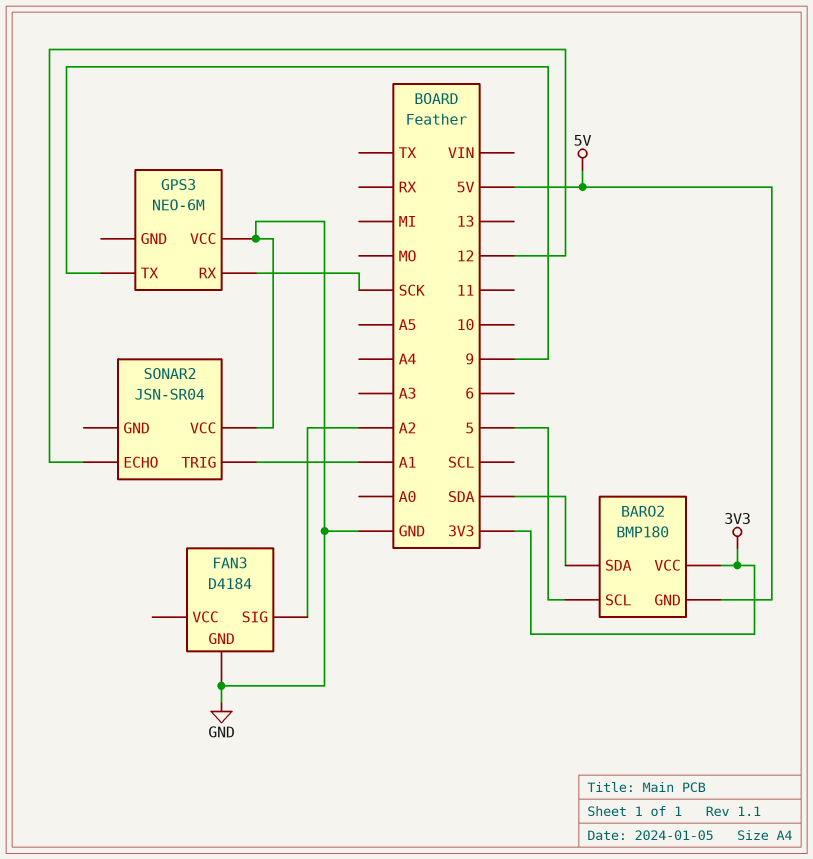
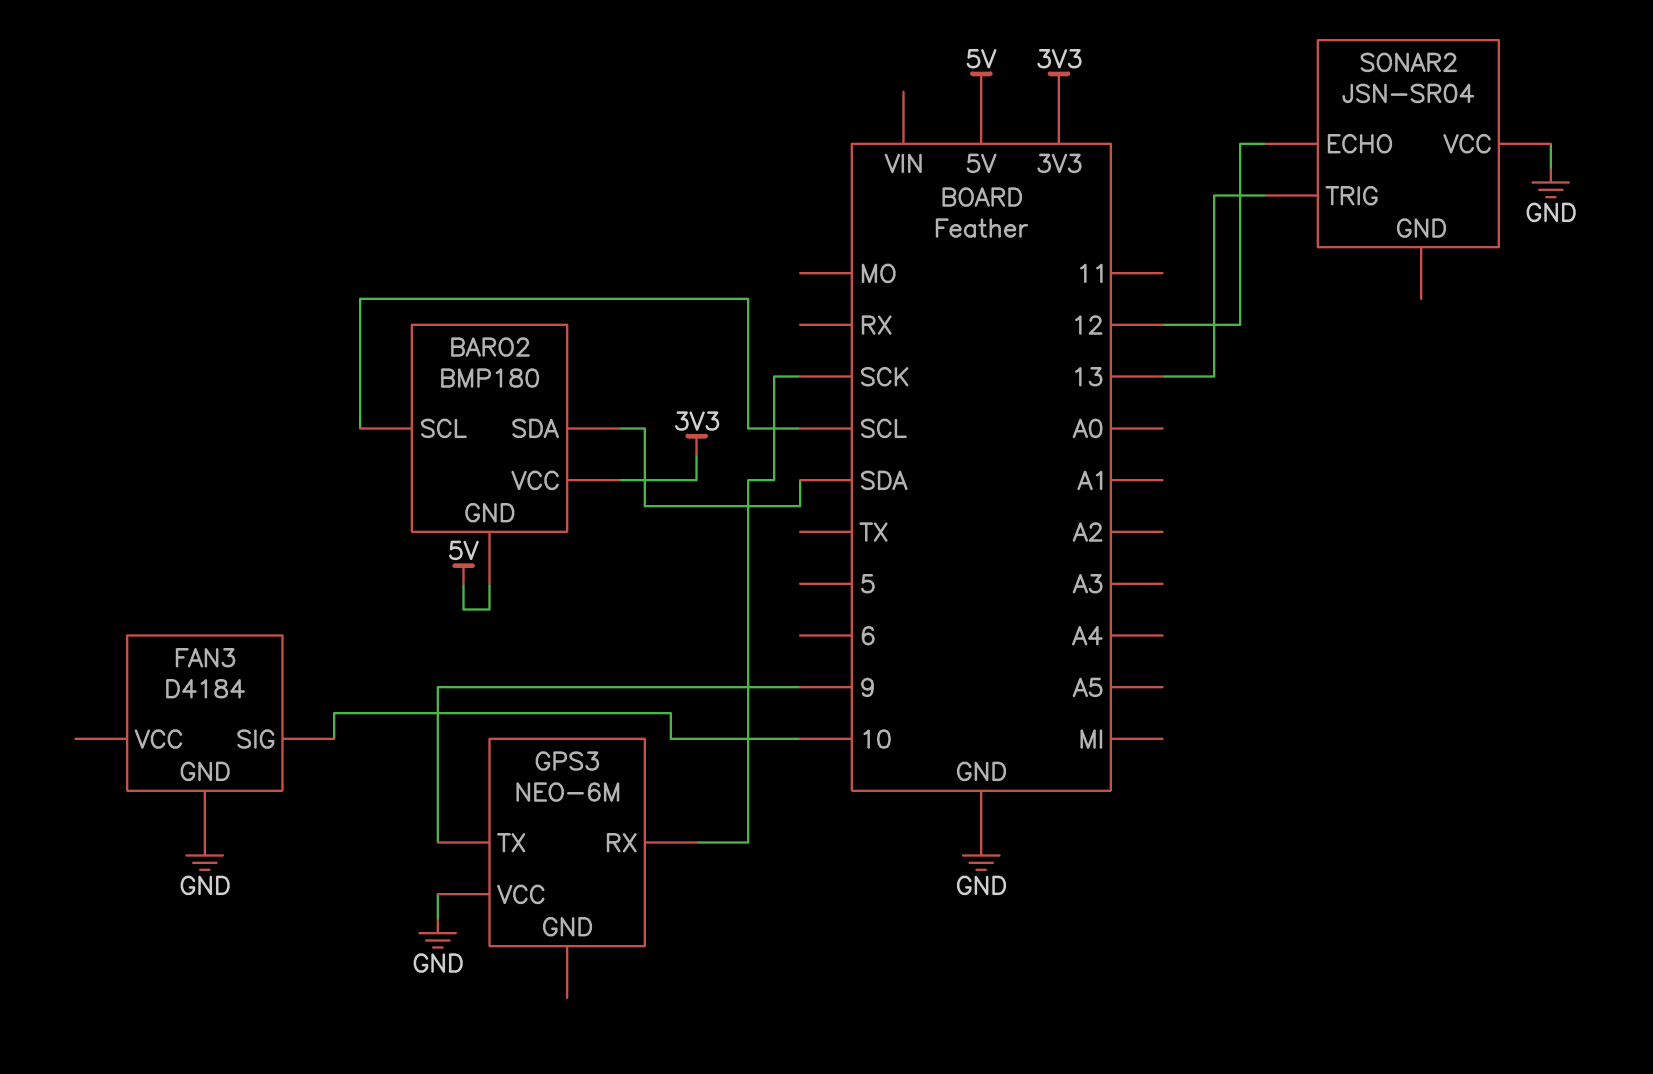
BARO2 pin SCL: 5 -> SCL
FAN3 pin SIG: A2 -> 10
SONAR2 pin TRIG: A1 -> 13

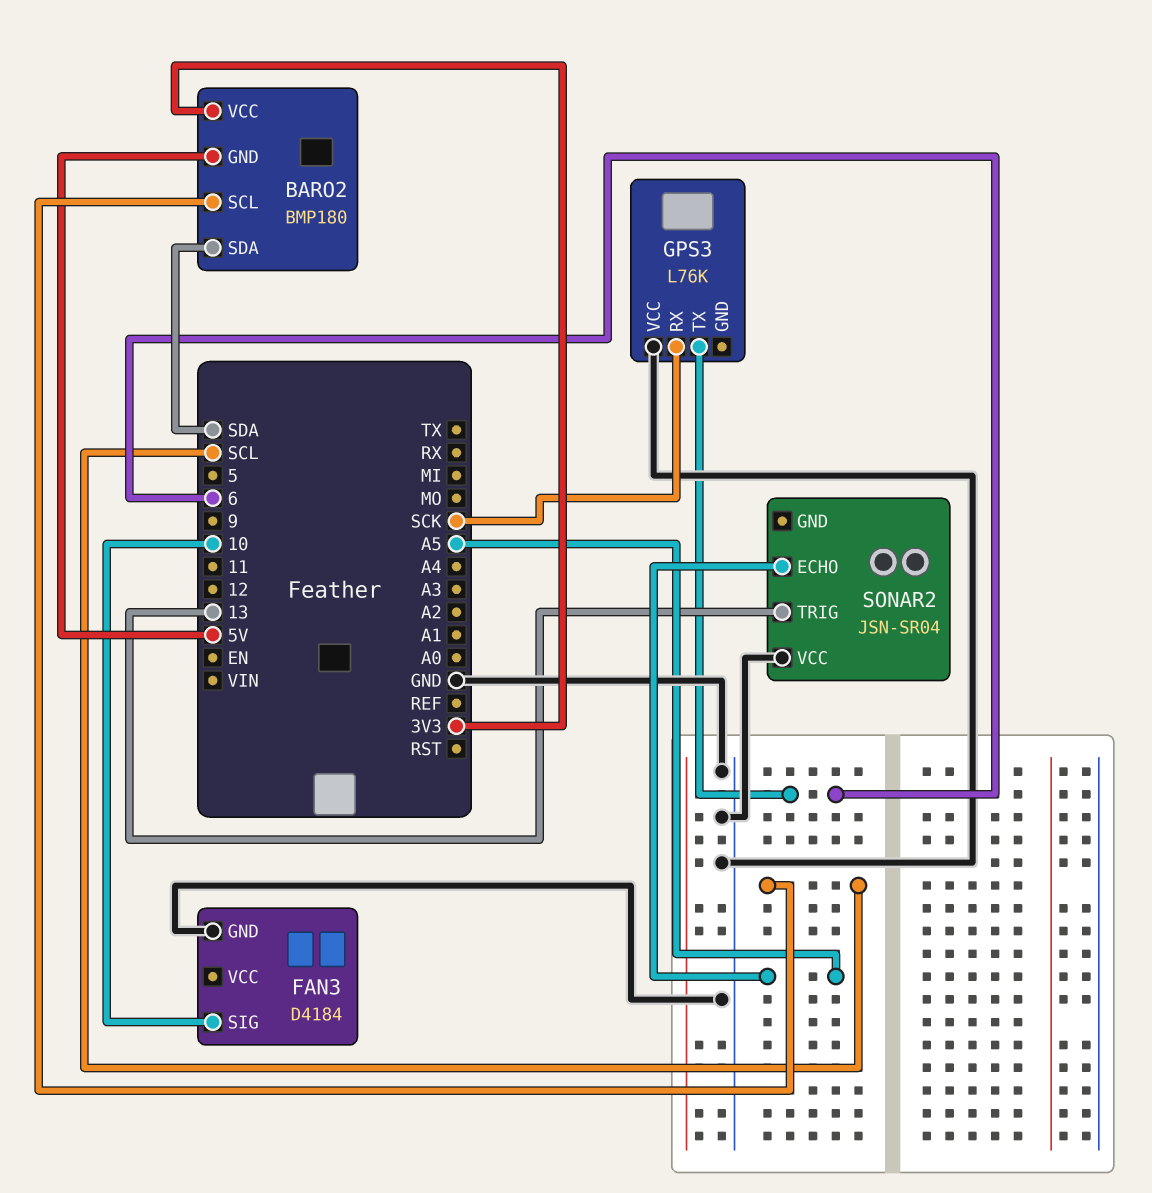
GPS3: NEO-6M -> L76K
GPS3 pin TX: 9 -> 6
SONAR2 pin ECHO: 12 -> A5

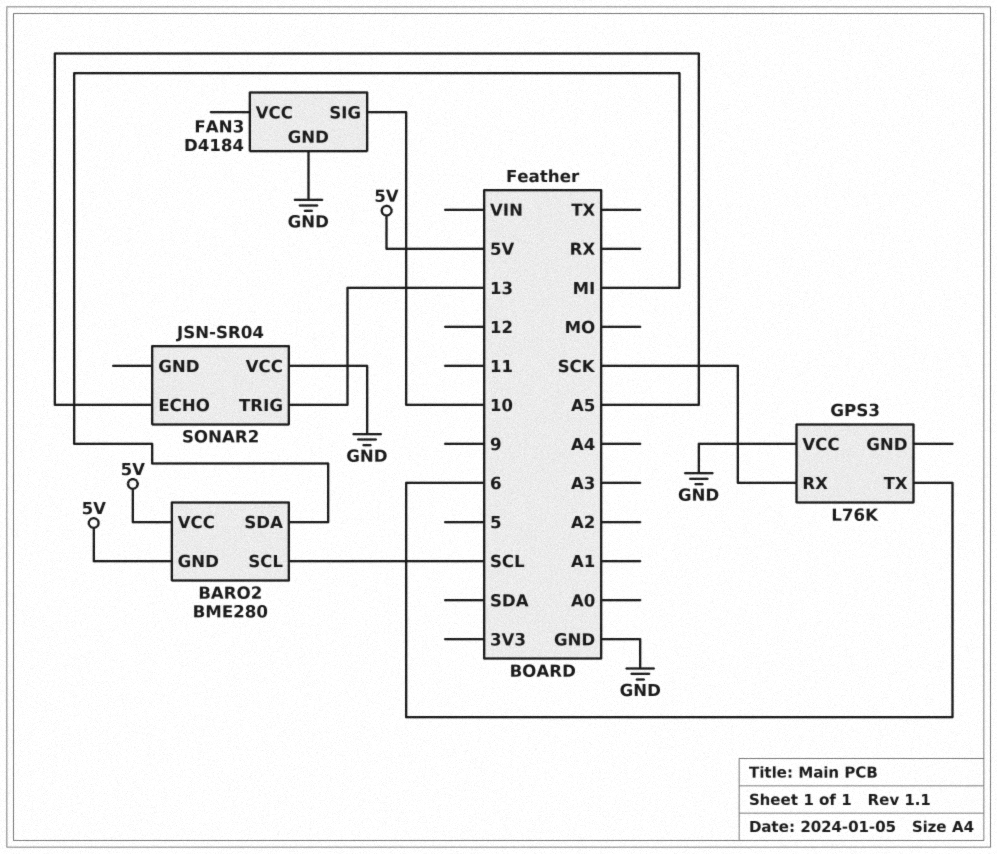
BARO2: BMP180 -> BME280
BARO2 pin SDA: SDA -> MI
BARO2 pin VCC: 3V3 -> 5V

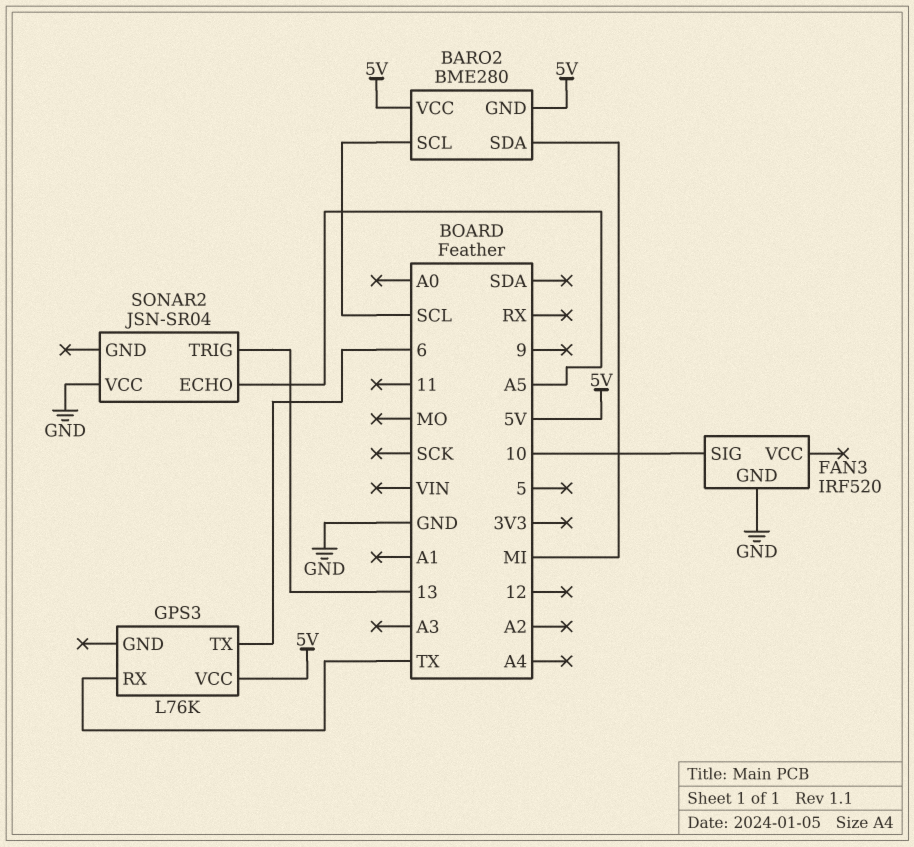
FAN3: D4184 -> IRF520
GPS3 pin RX: SCK -> TX
GPS3 pin VCC: GND -> 5V

